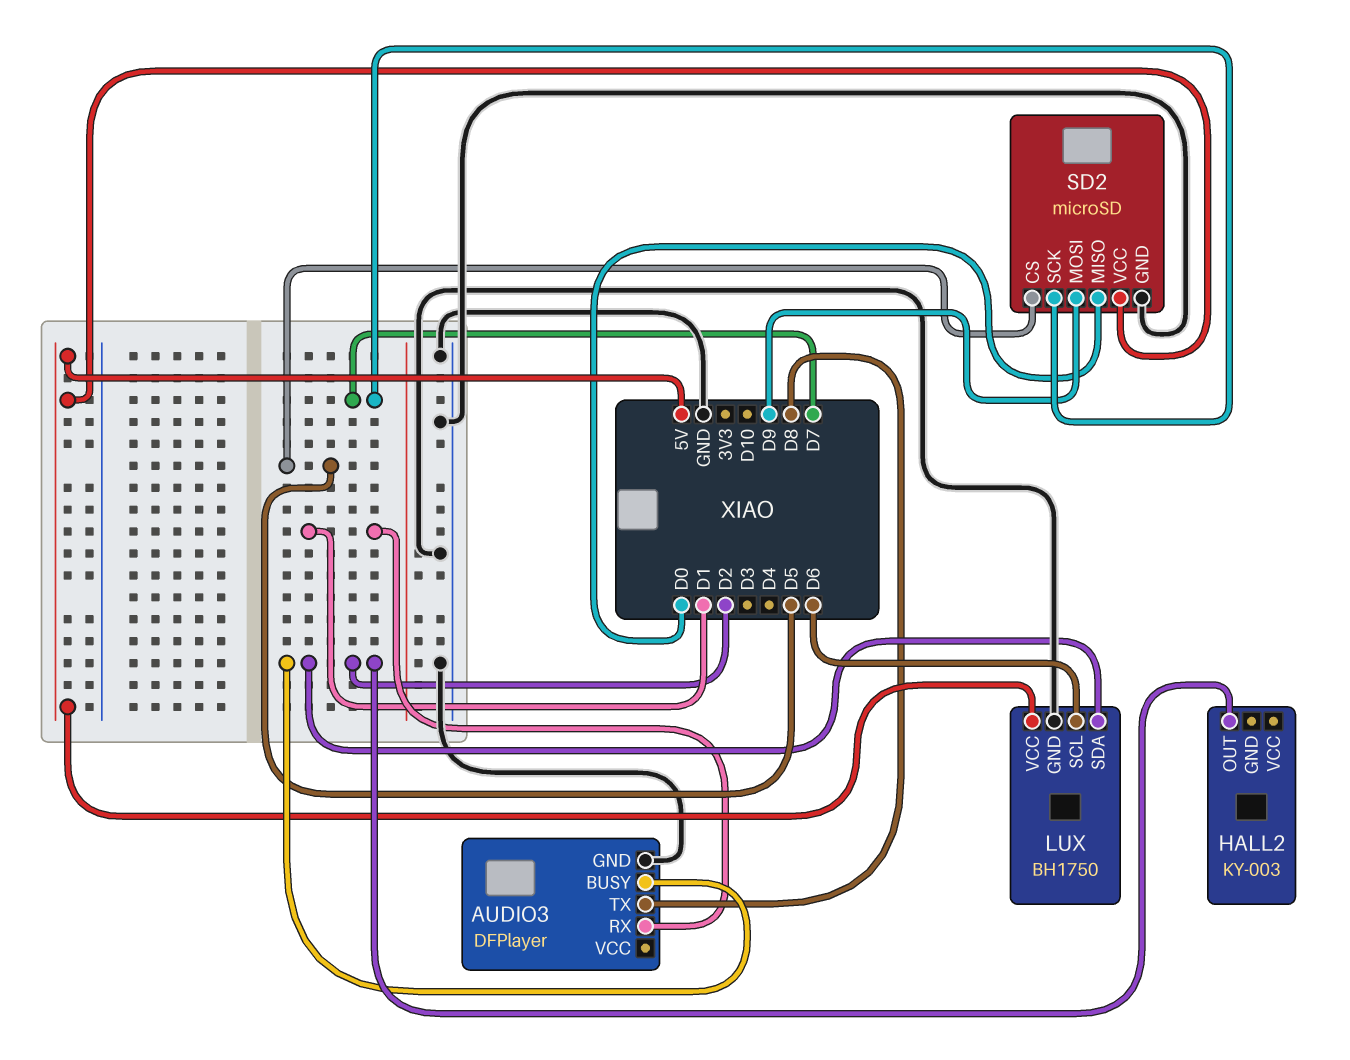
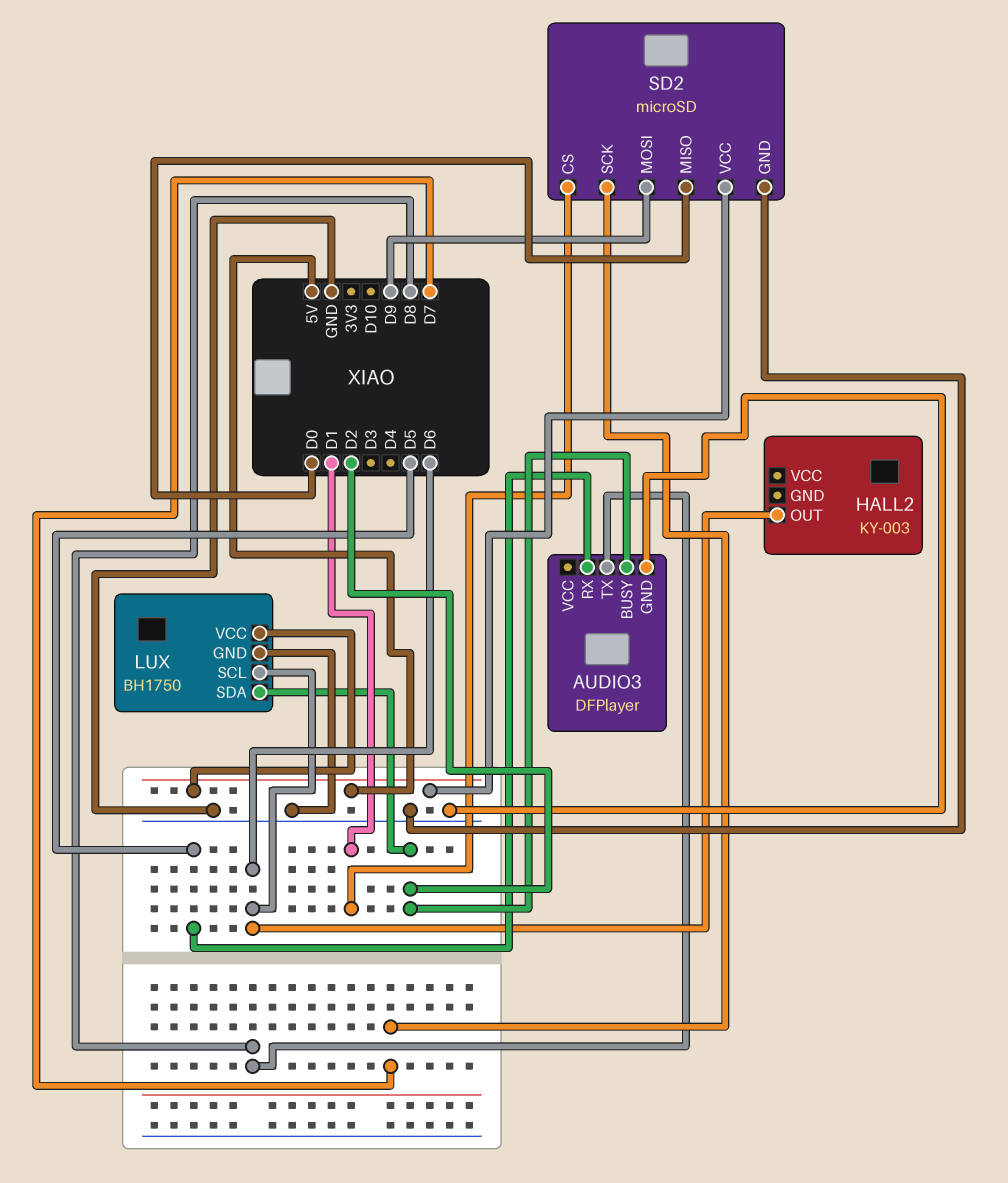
AUDIO3 pin RX: D1 -> D5
HALL2 pin OUT: D2 -> D6
SD2 pin CS: D5 -> D1

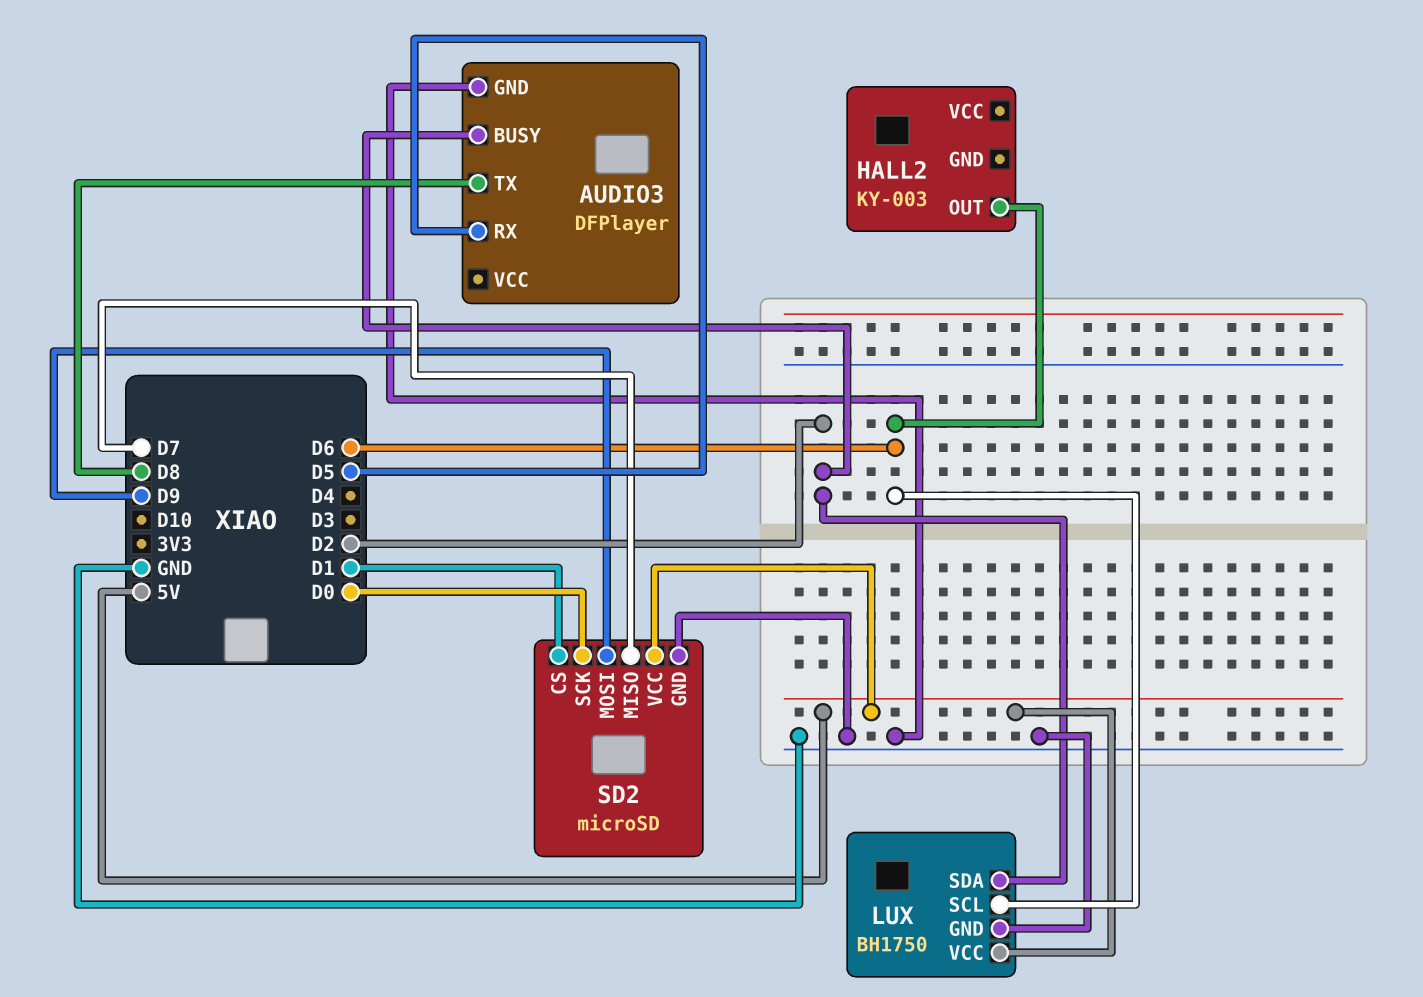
SD2 pin MISO: D0 -> D7
SD2 pin SCK: D7 -> D0

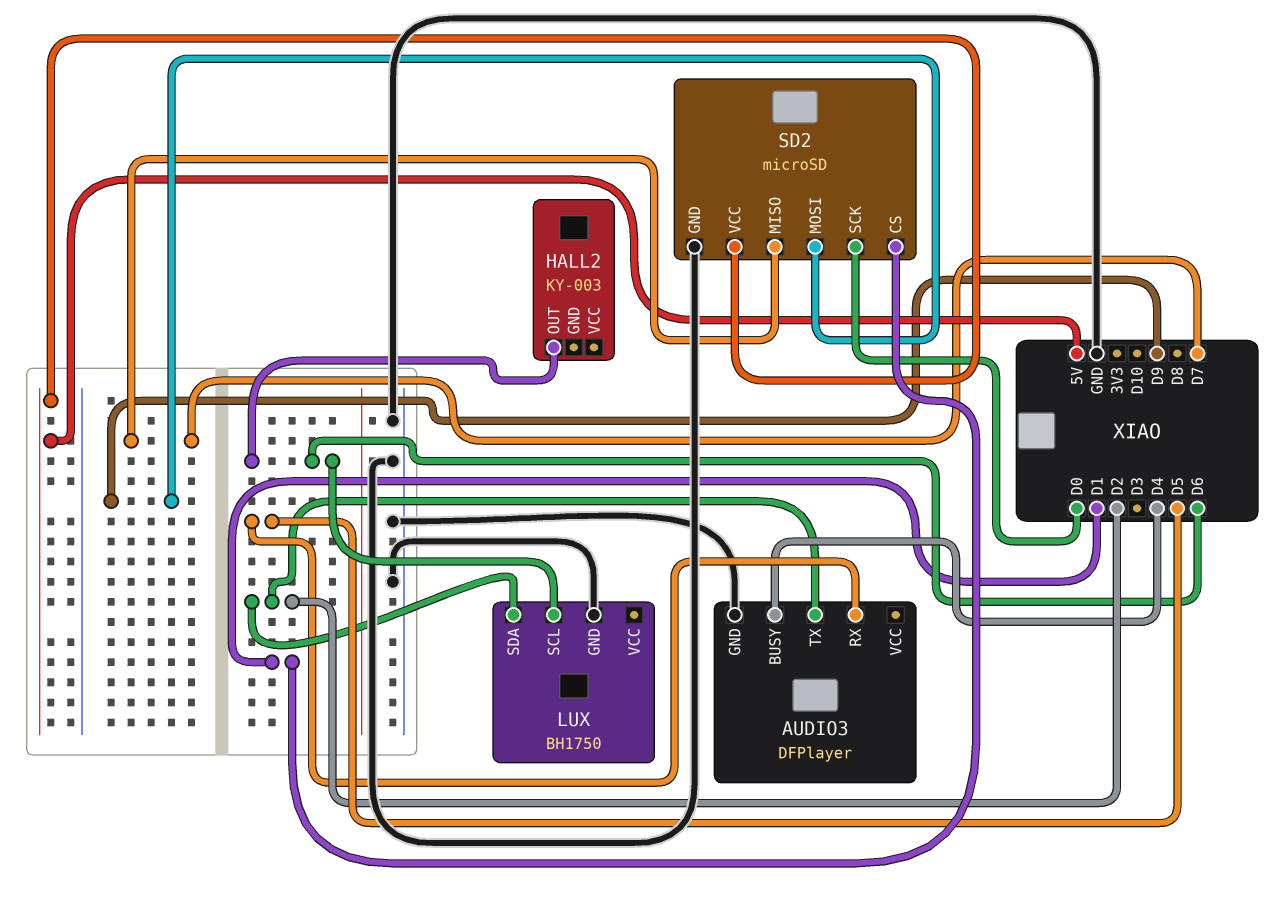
AUDIO3 pin BUSY: D2 -> D4
AUDIO3 pin TX: D8 -> D2
LUX pin VCC: 5V -> none

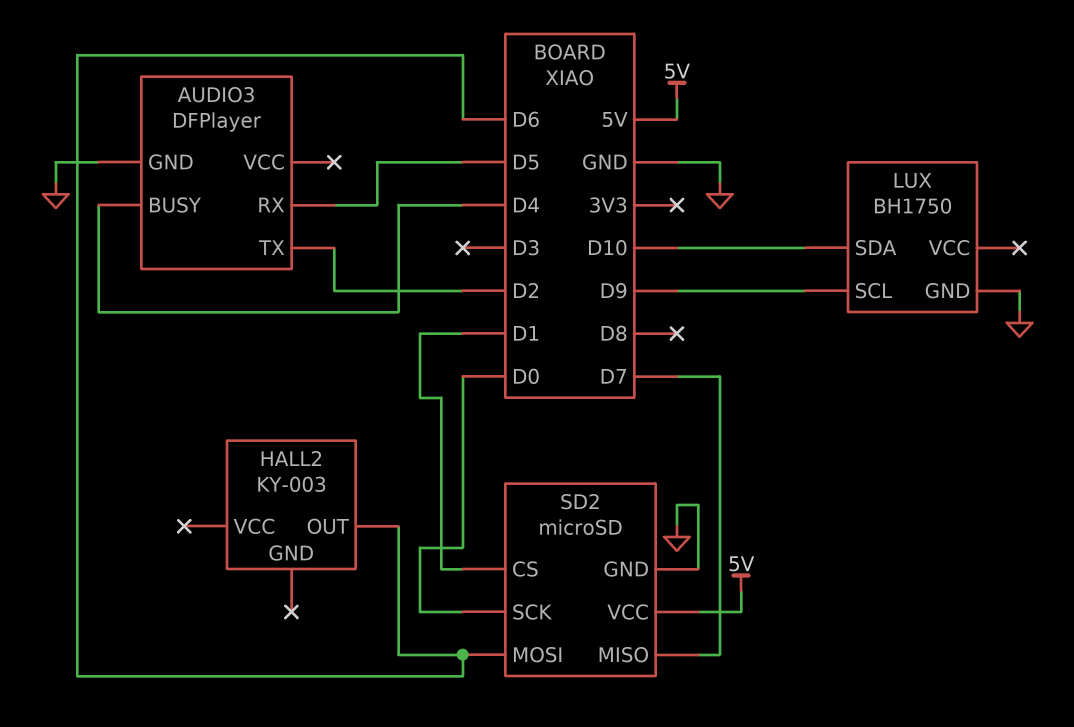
LUX pin SCL: D6 -> D9
LUX pin SDA: D2 -> D10
SD2 pin MOSI: D9 -> D6

